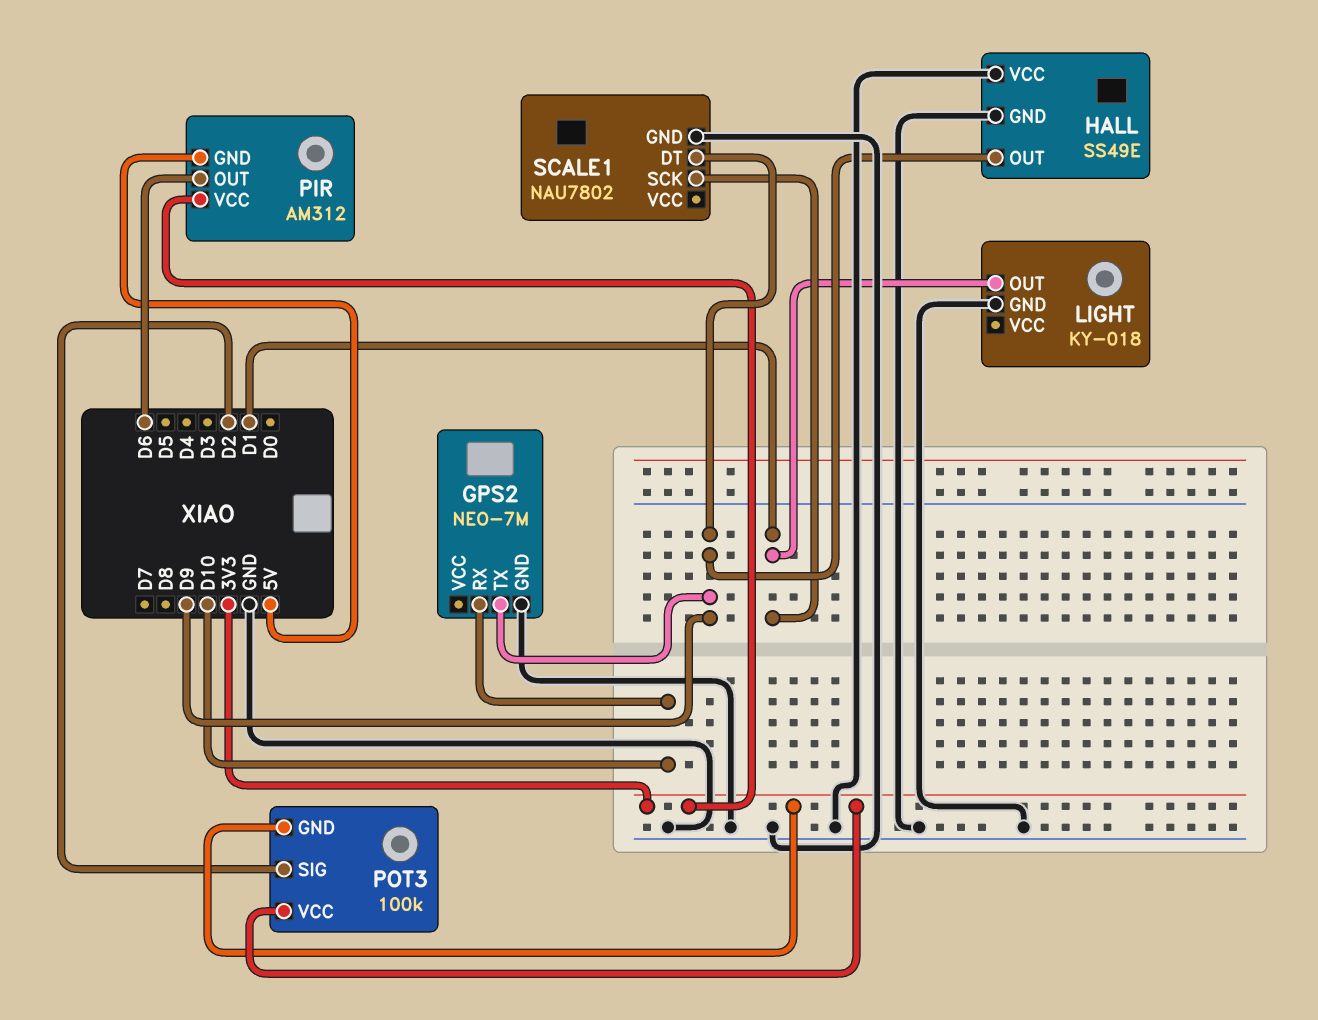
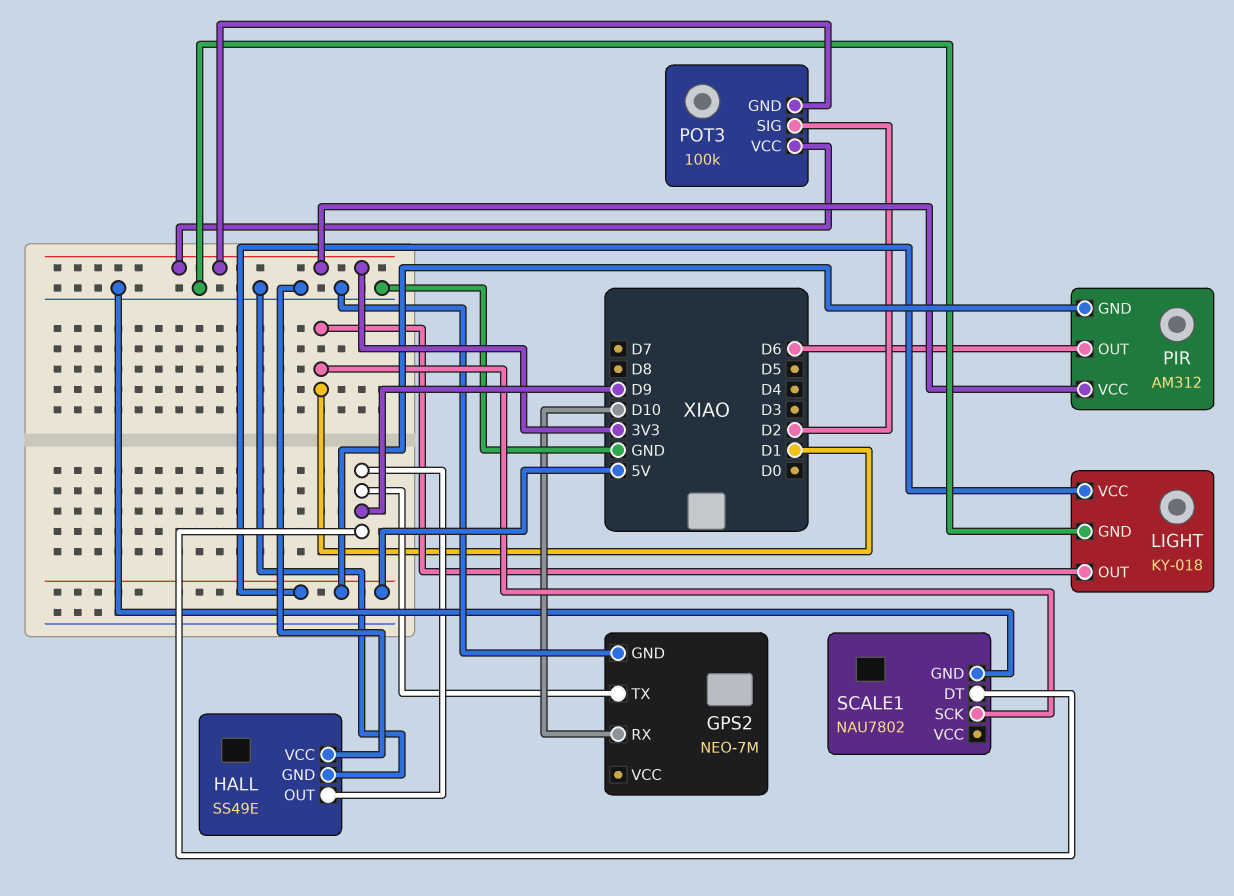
LIGHT pin VCC: none -> 5V

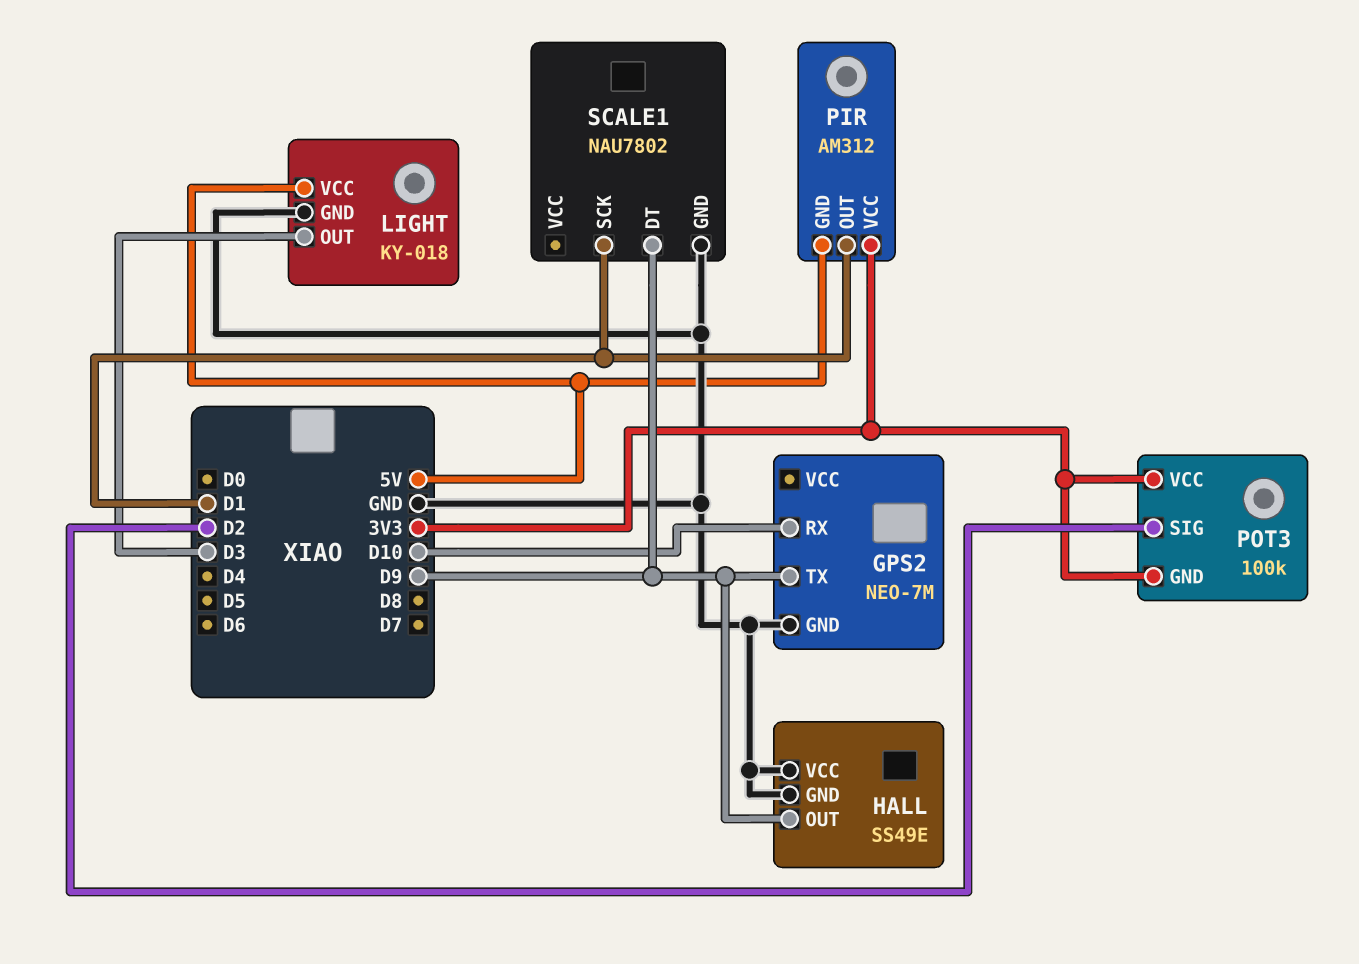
LIGHT pin OUT: D1 -> D3
PIR pin OUT: D6 -> D1

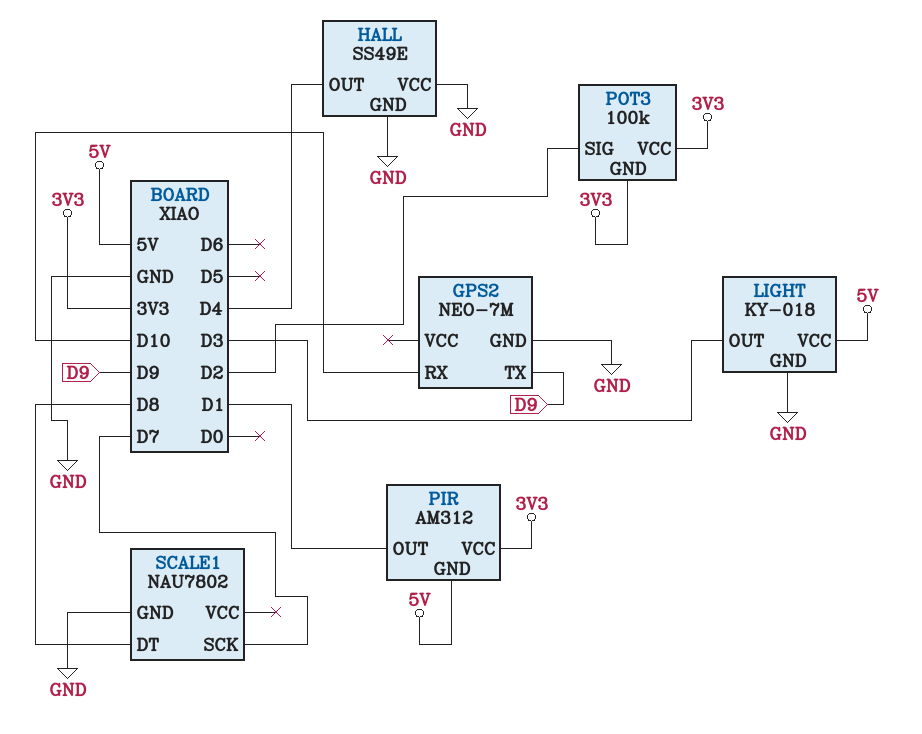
HALL pin OUT: D9 -> D4
SCALE1 pin DT: D9 -> D8
SCALE1 pin SCK: D1 -> D7

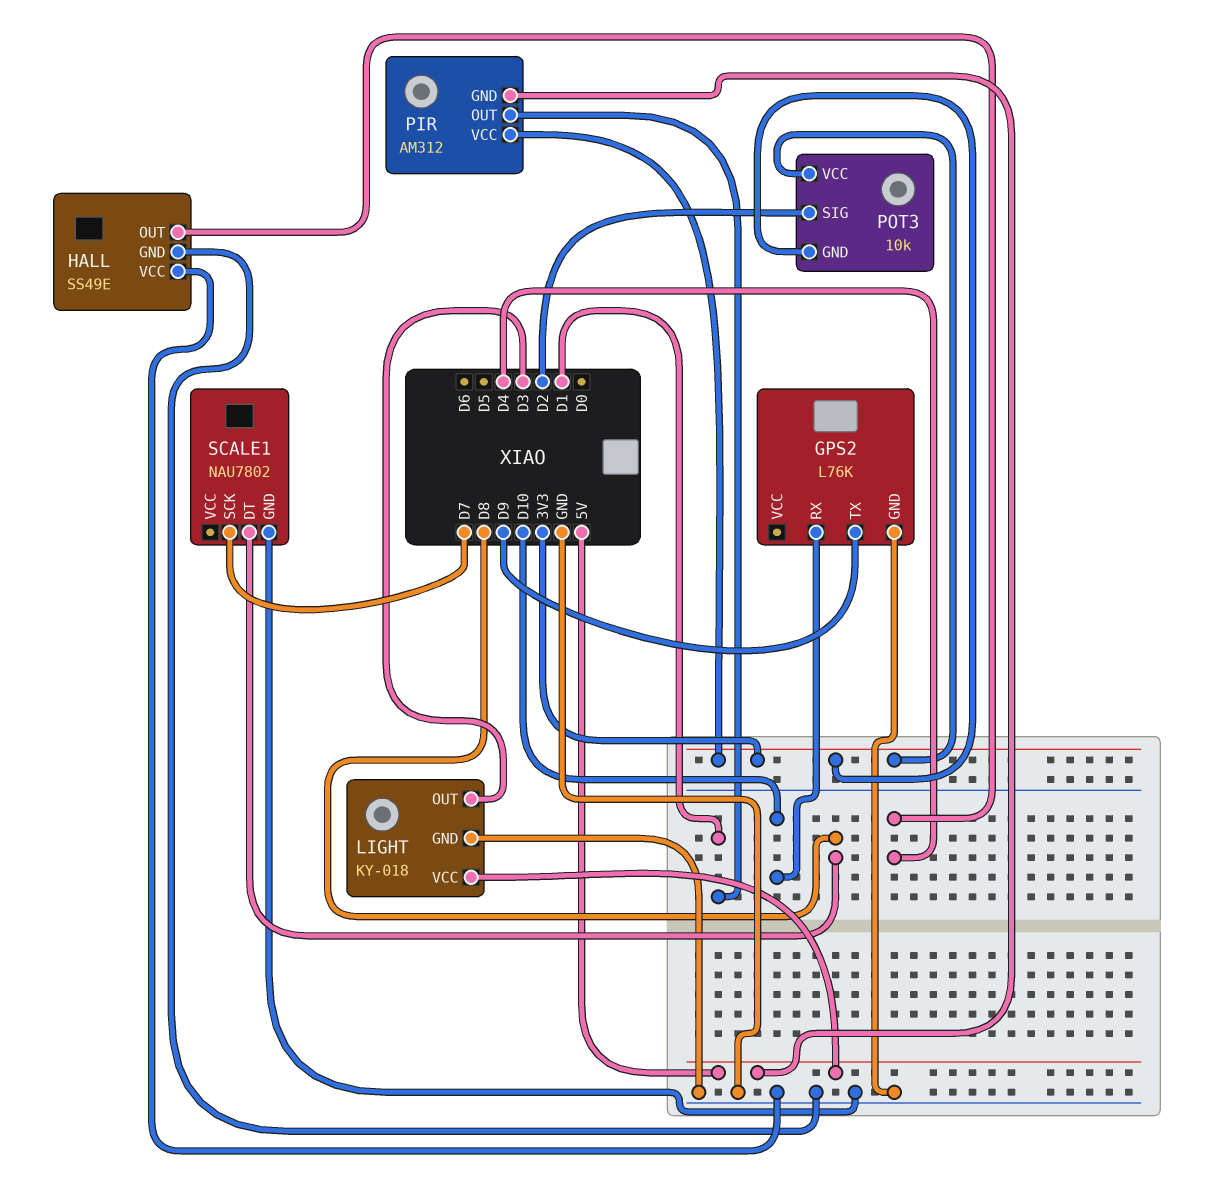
GPS2: NEO-7M -> L76K
POT3: 100k -> 10k

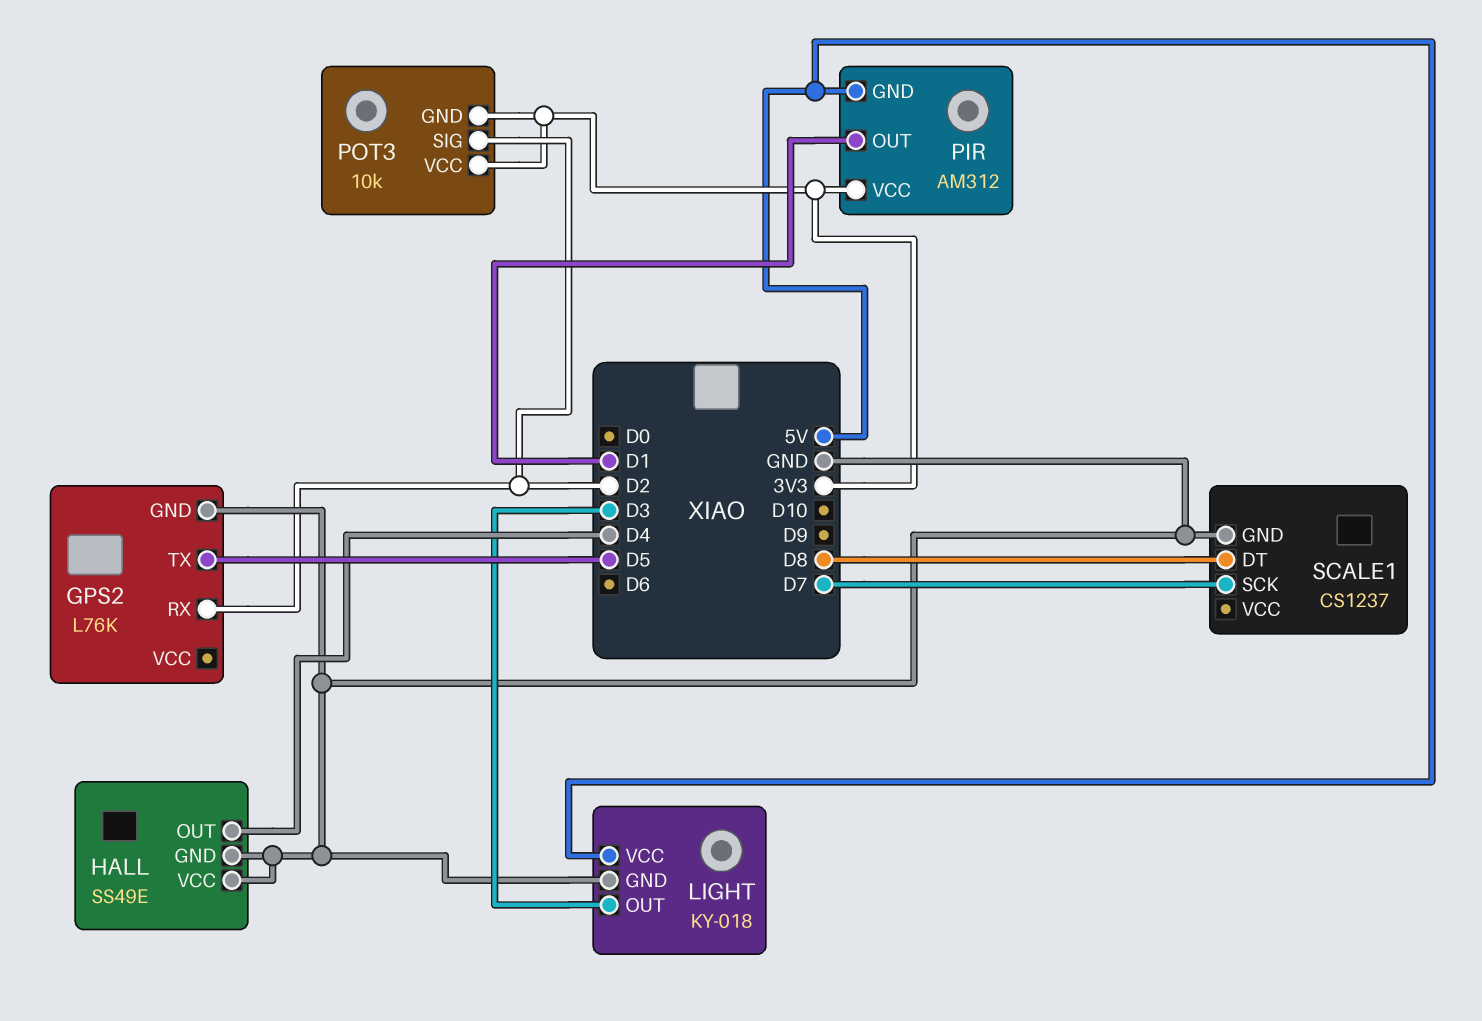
GPS2 pin RX: D10 -> D2
GPS2 pin TX: D9 -> D5
SCALE1: NAU7802 -> CS1237

